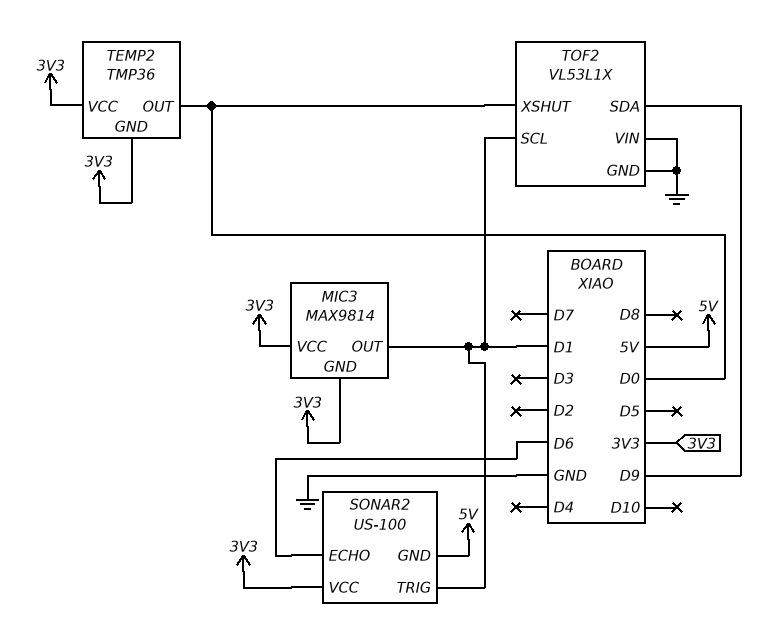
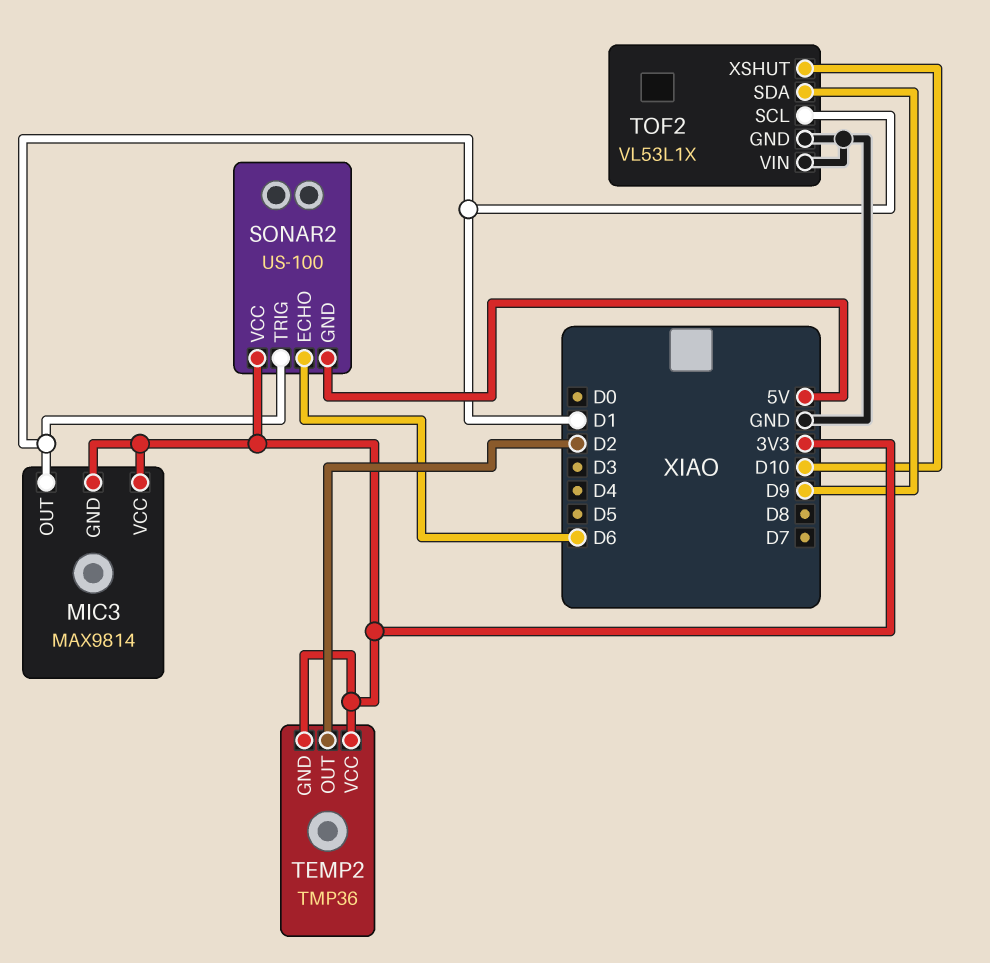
TEMP2 pin OUT: D0 -> D2
TOF2 pin XSHUT: D0 -> D10

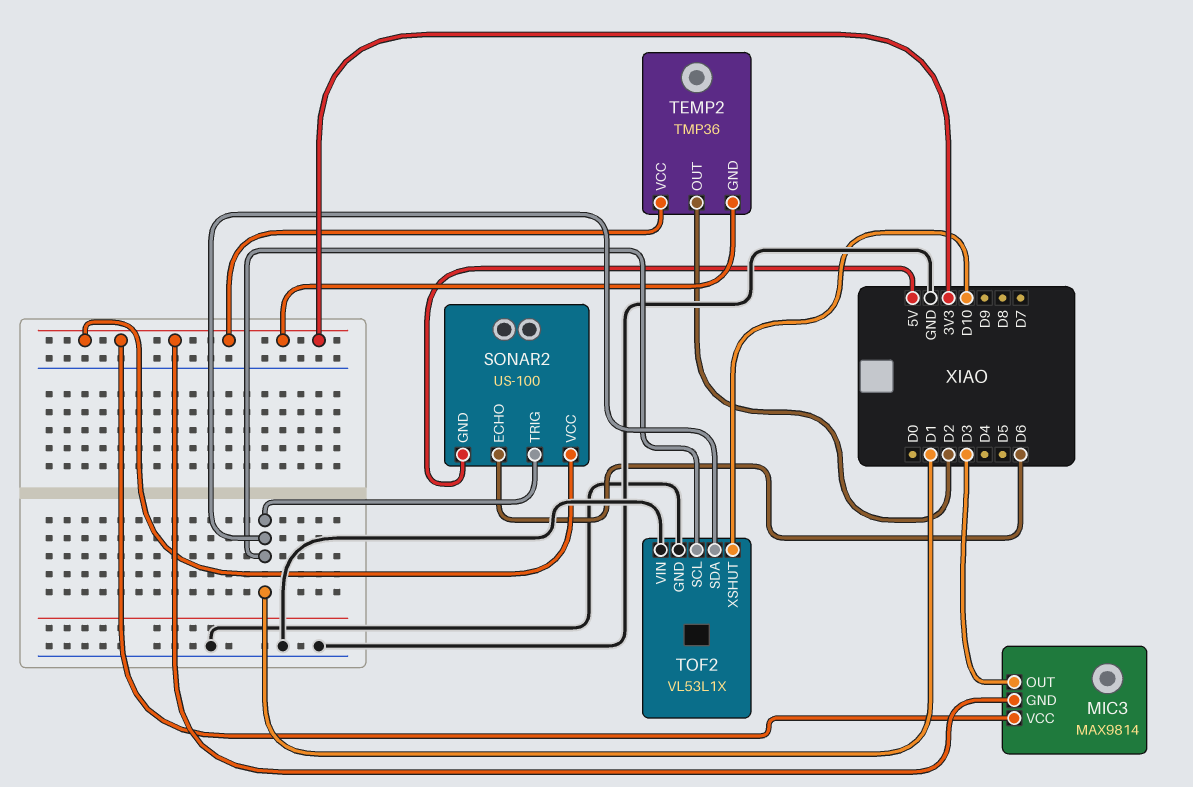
MIC3 pin OUT: D1 -> D3
TOF2 pin SDA: D9 -> D1

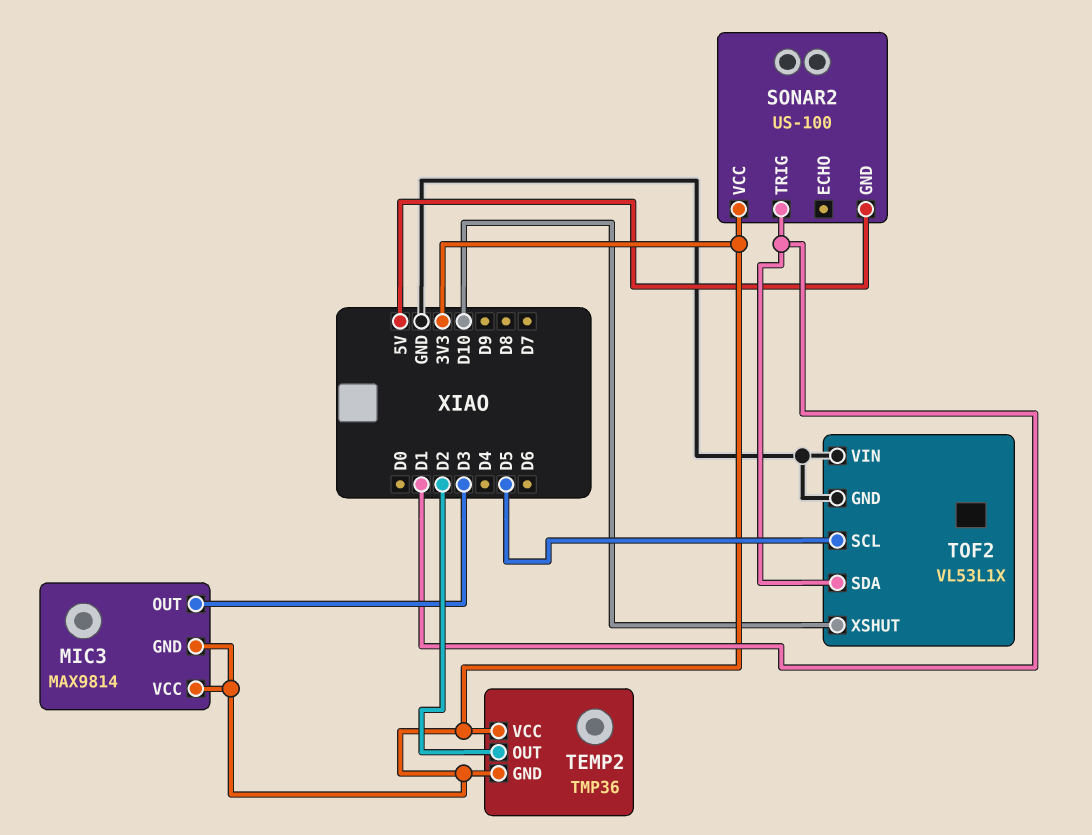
SONAR2 pin ECHO: D6 -> none
TOF2 pin SCL: D1 -> D5

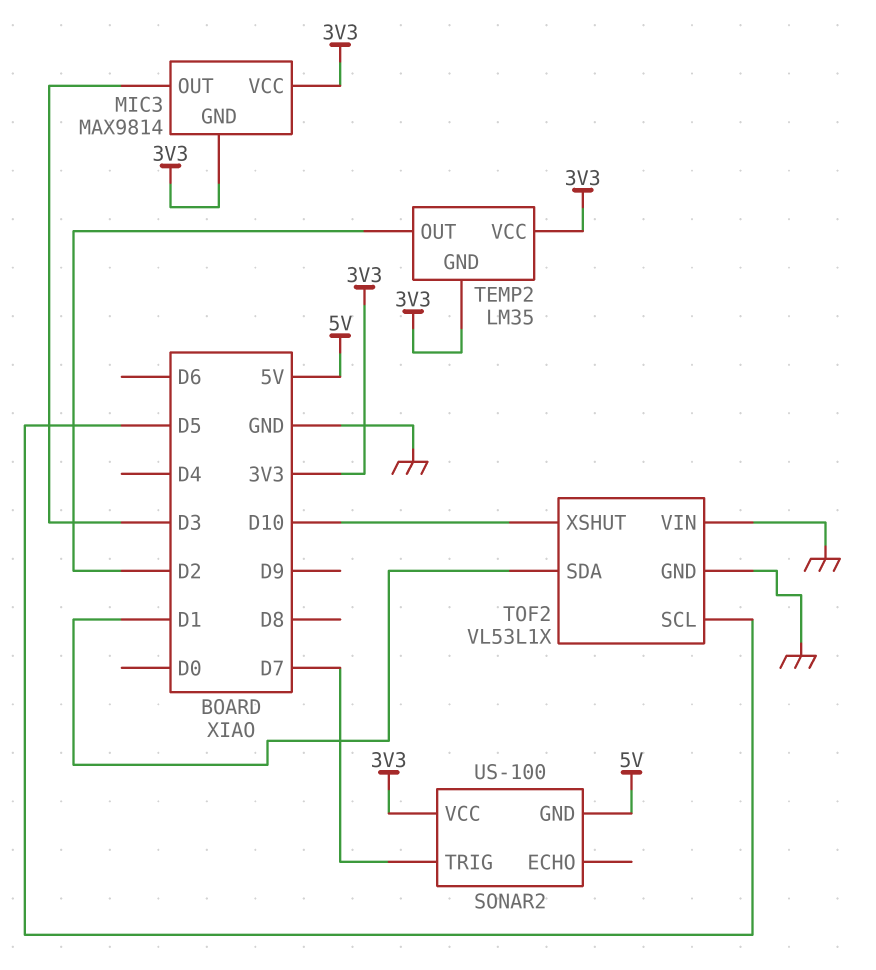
SONAR2 pin TRIG: D1 -> D7
TEMP2: TMP36 -> LM35

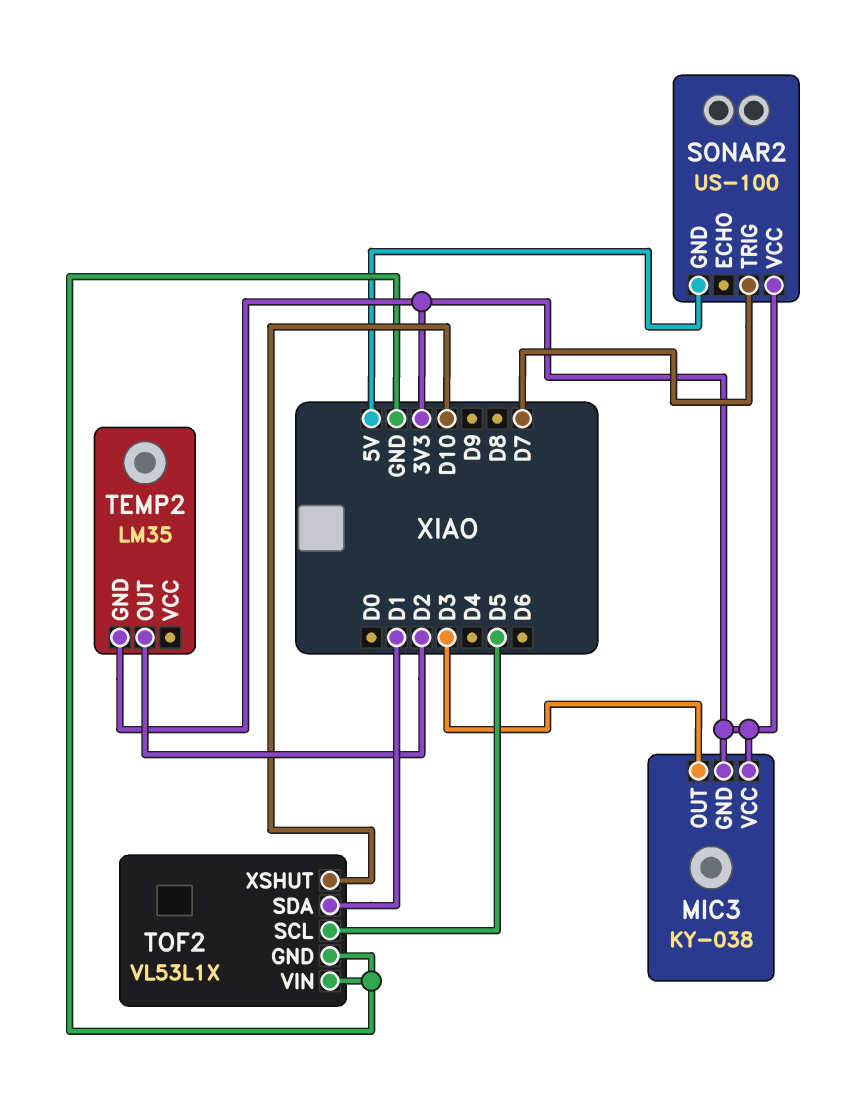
MIC3: MAX9814 -> KY-038
TEMP2 pin VCC: 3V3 -> none

